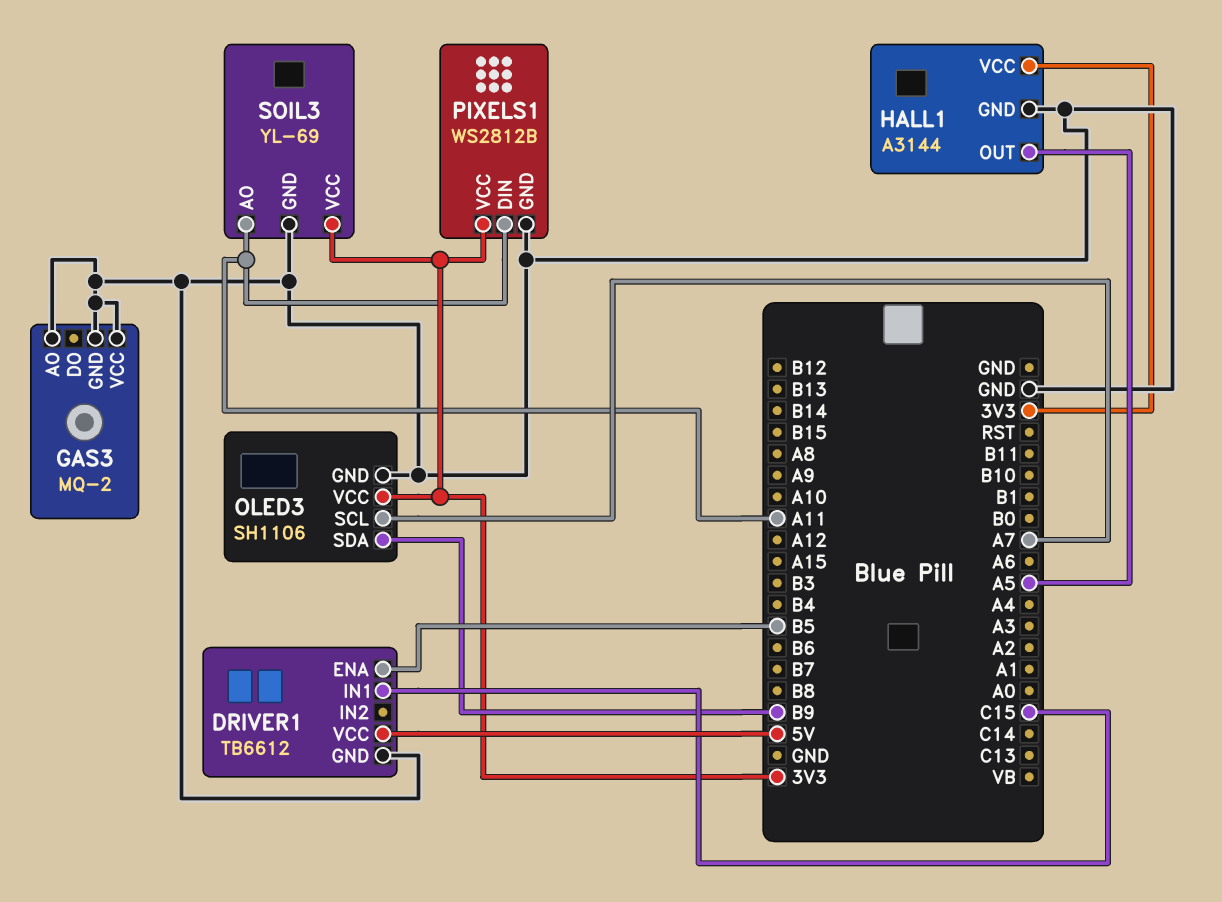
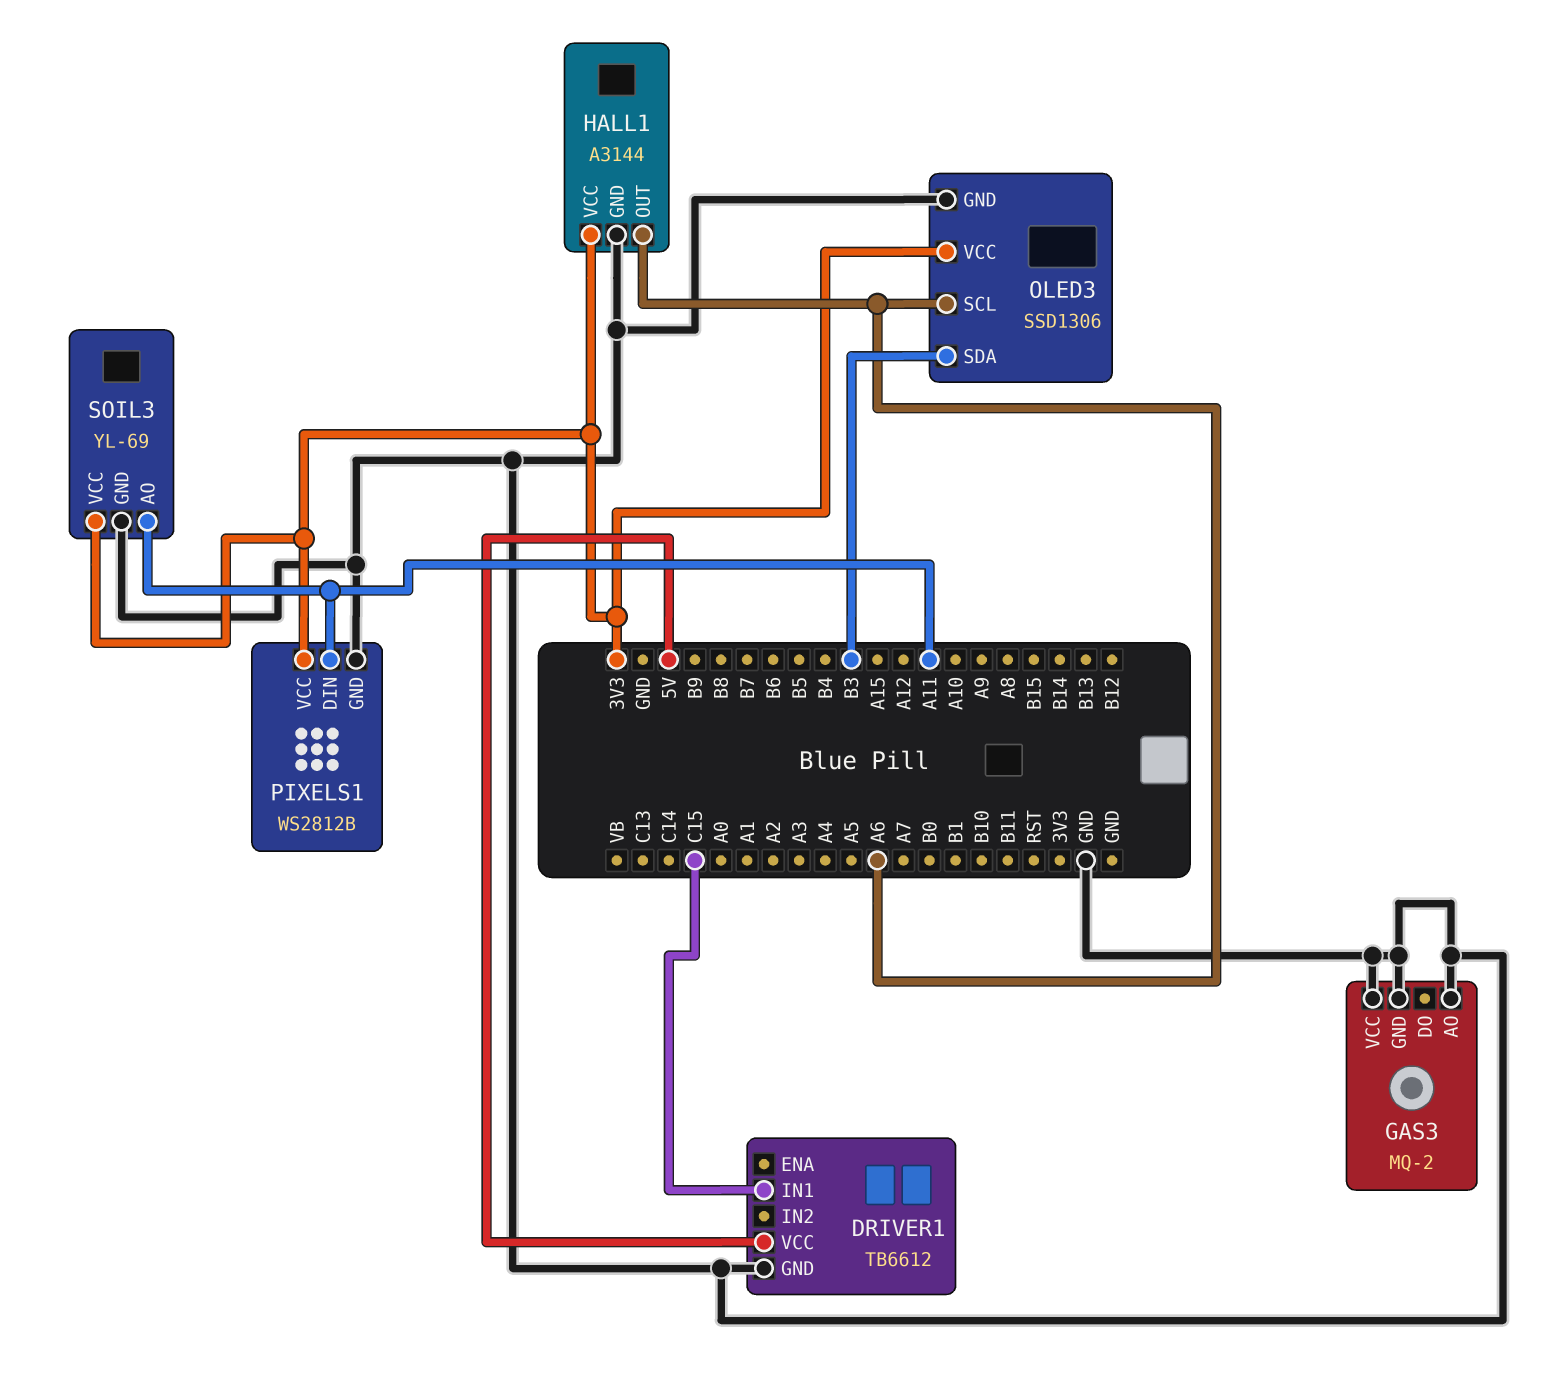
DRIVER1 pin ENA: B5 -> none
HALL1 pin OUT: A5 -> A6
OLED3: SH1106 -> SSD1306
OLED3 pin SCL: A7 -> A6
OLED3 pin SDA: B9 -> B3

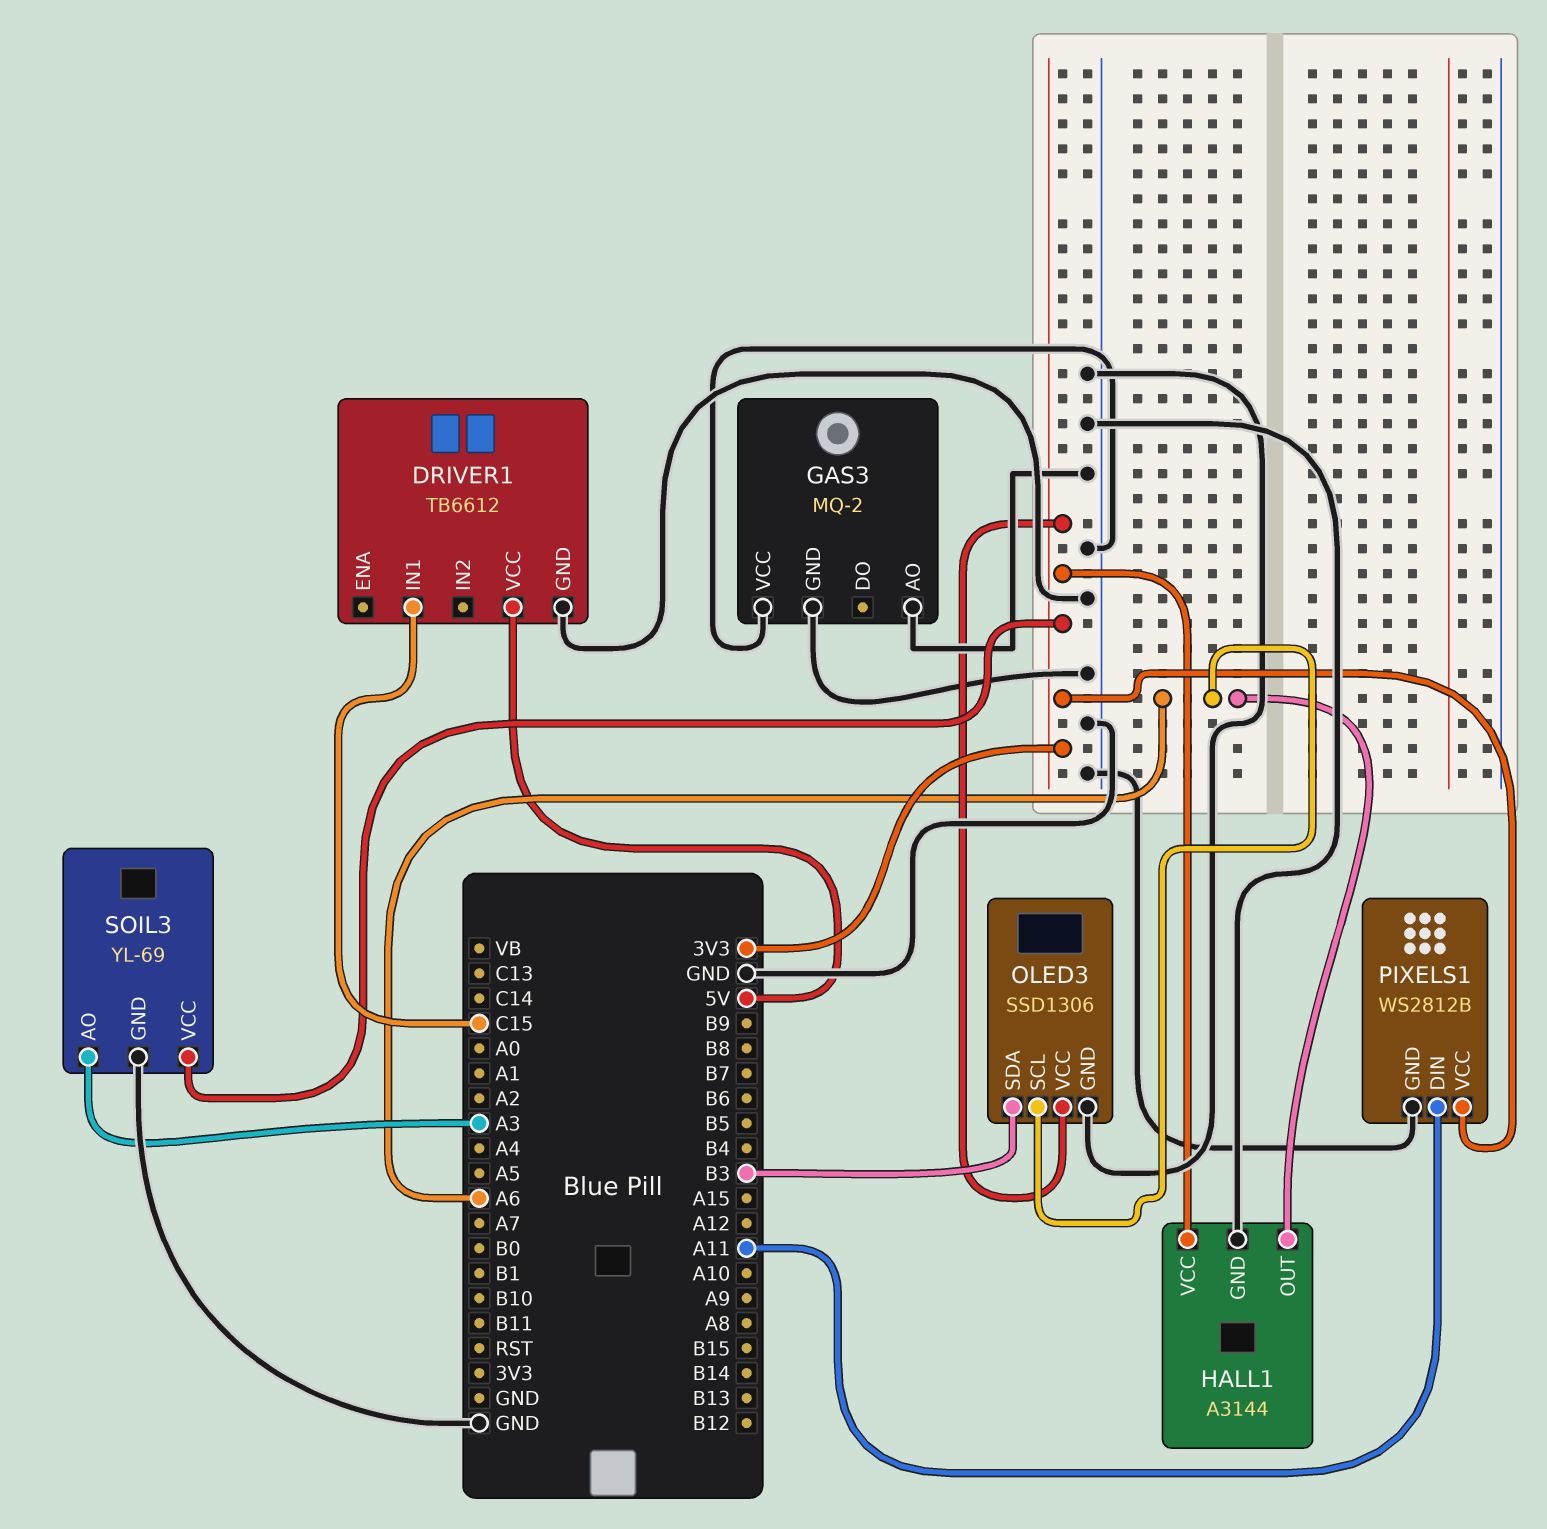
SOIL3 pin AO: A11 -> A3

